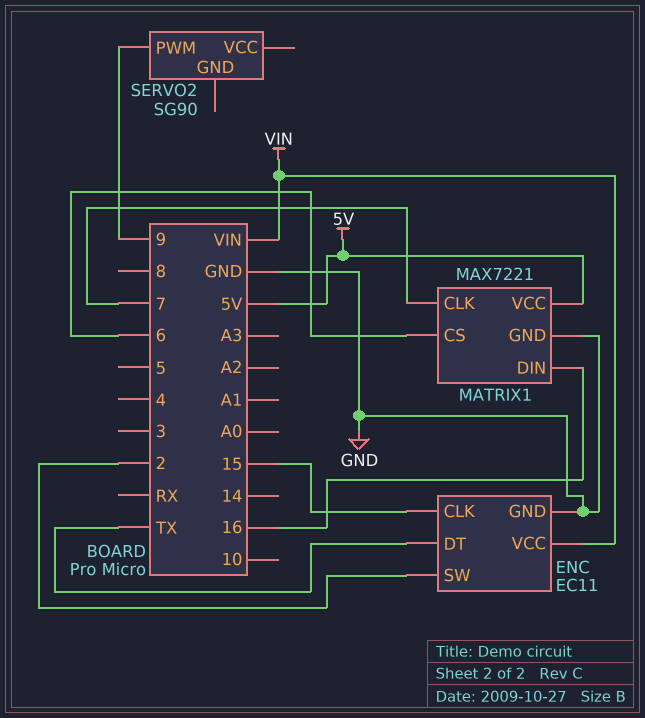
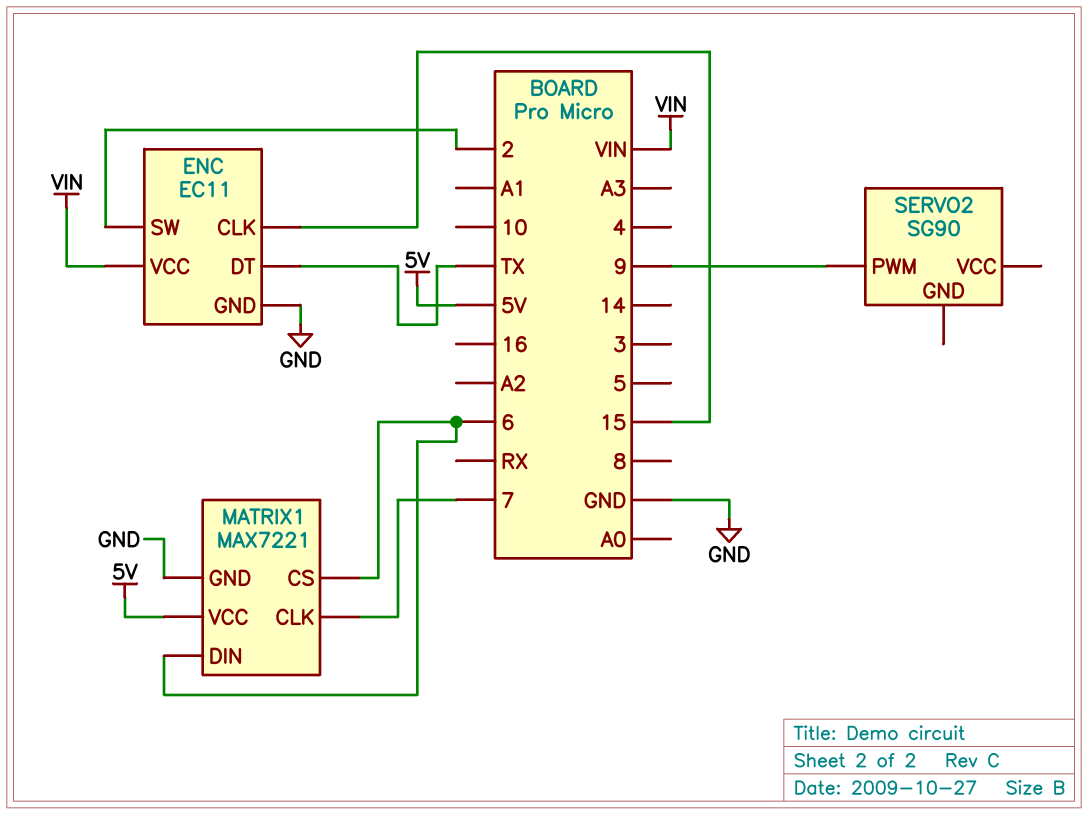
MATRIX1 pin DIN: 16 -> 6

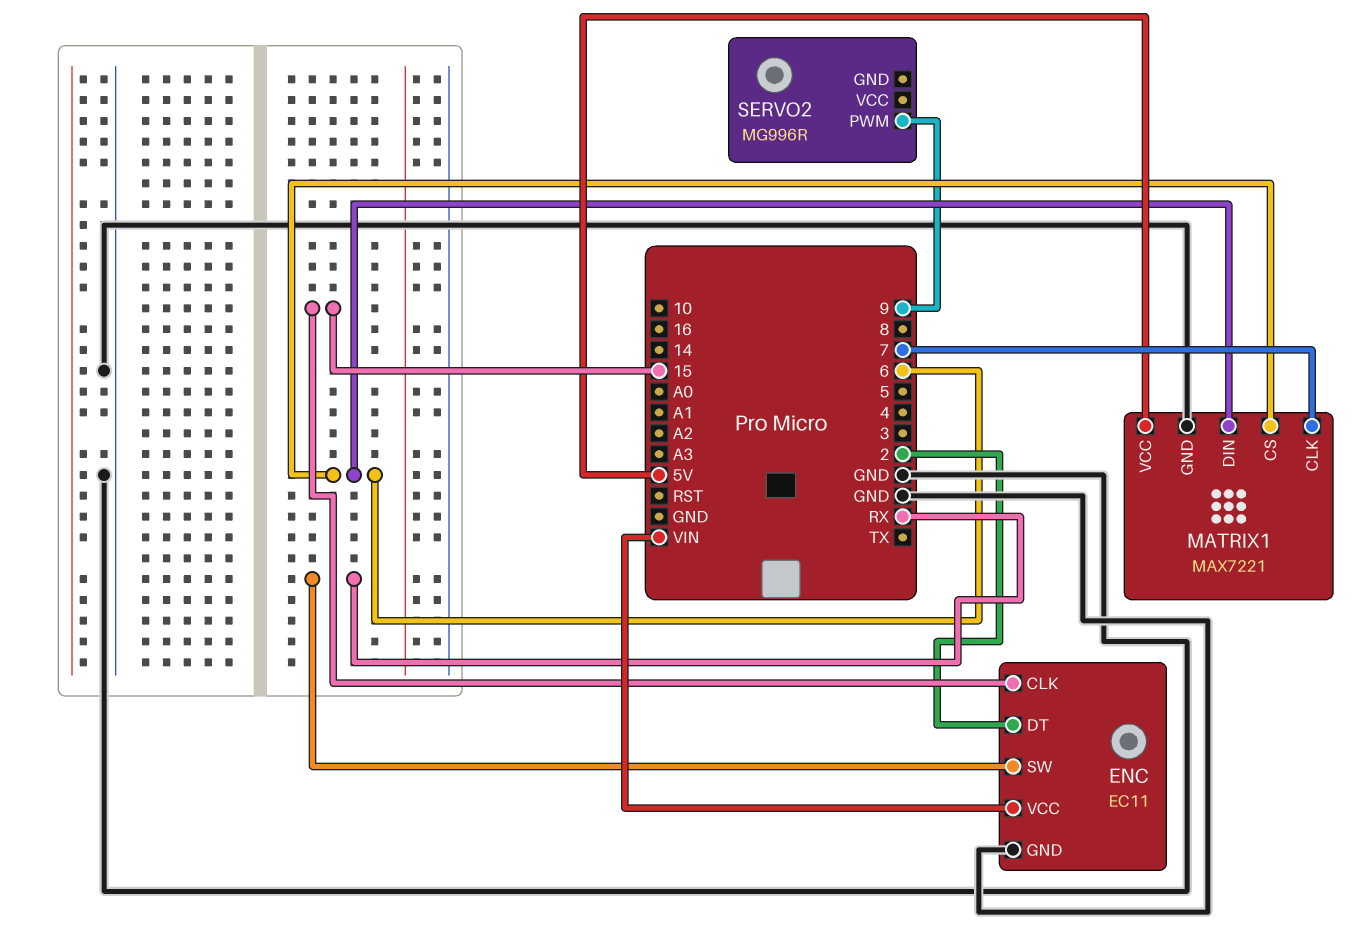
ENC pin DT: TX -> 2
ENC pin SW: 2 -> RX
SERVO2: SG90 -> MG996R

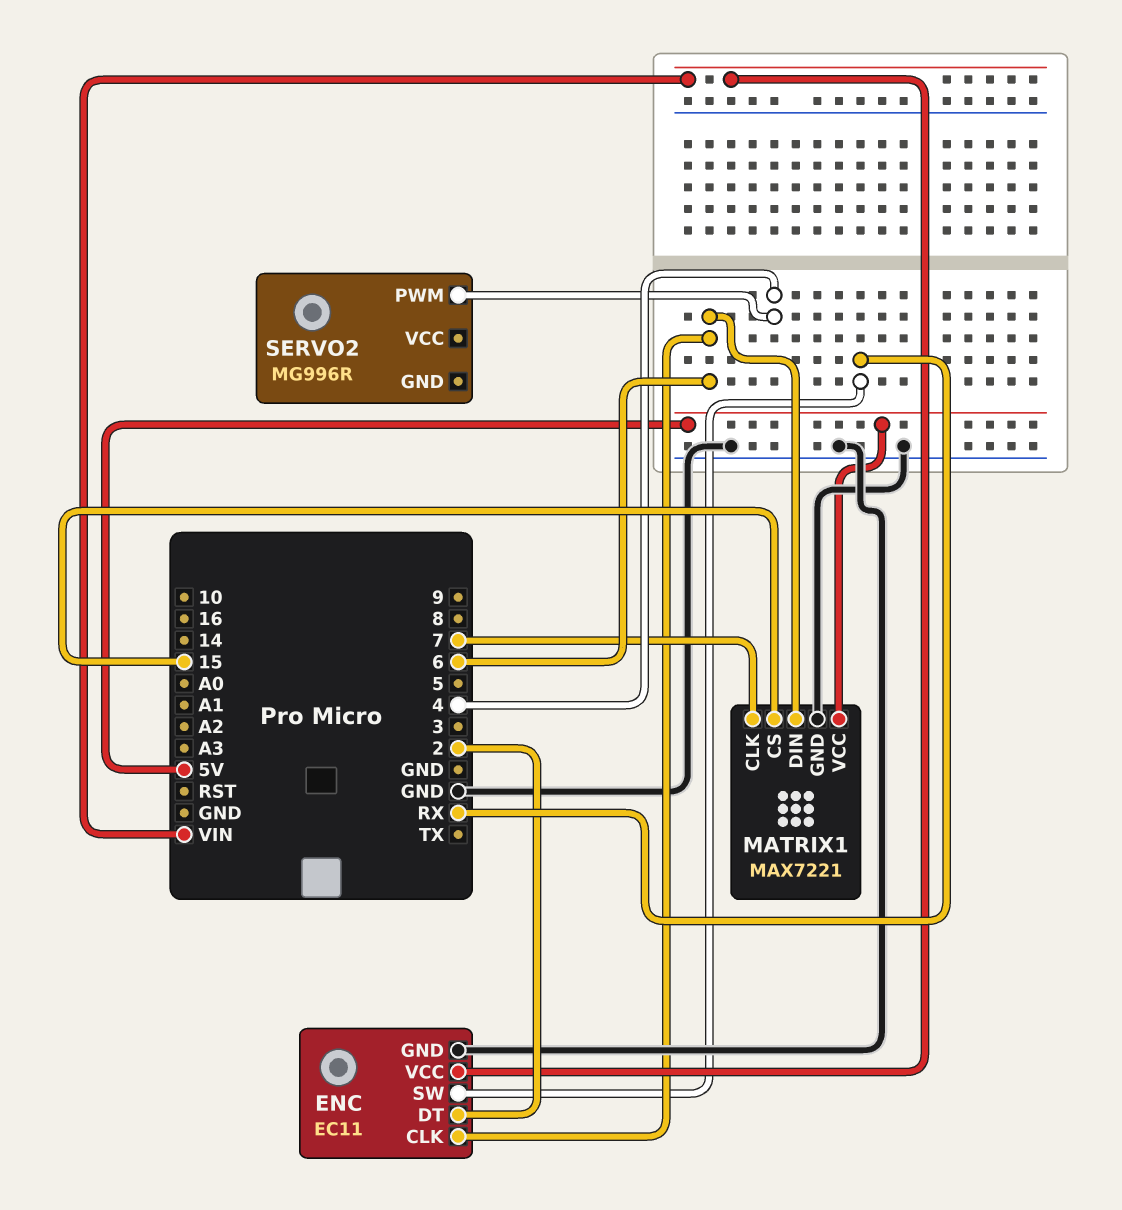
ENC pin CLK: 15 -> 6
MATRIX1 pin CS: 6 -> 15
SERVO2 pin PWM: 9 -> 4

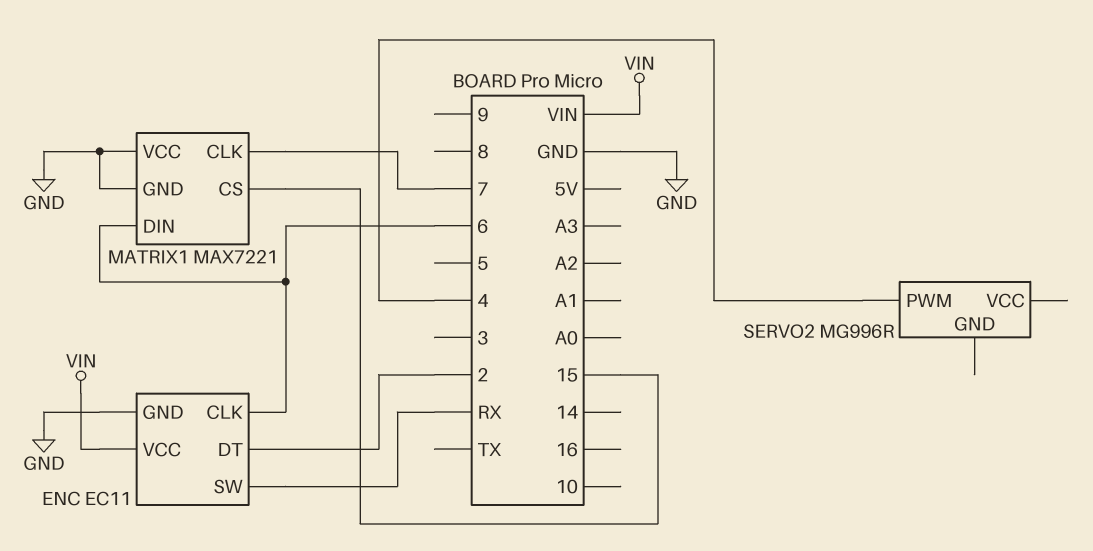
MATRIX1 pin VCC: 5V -> GND

